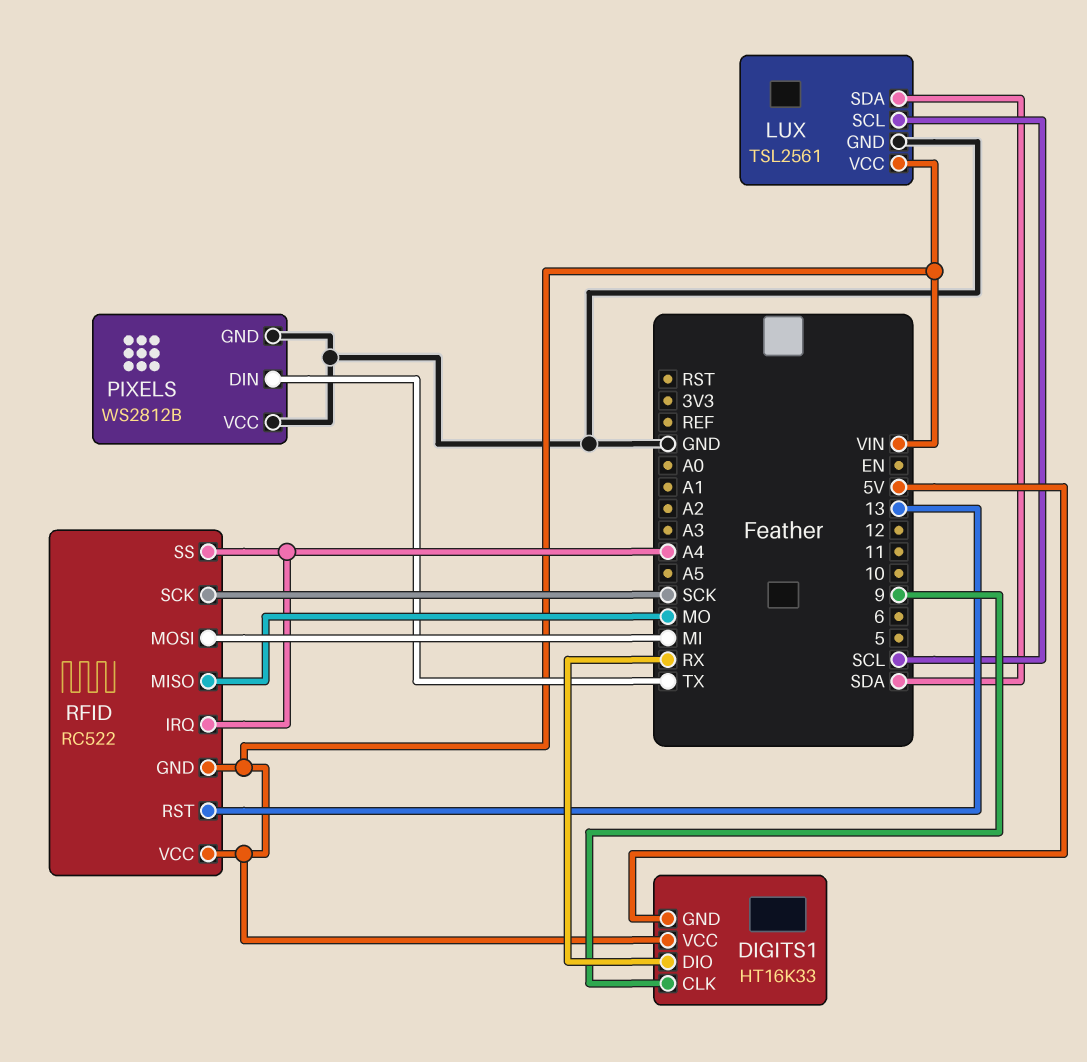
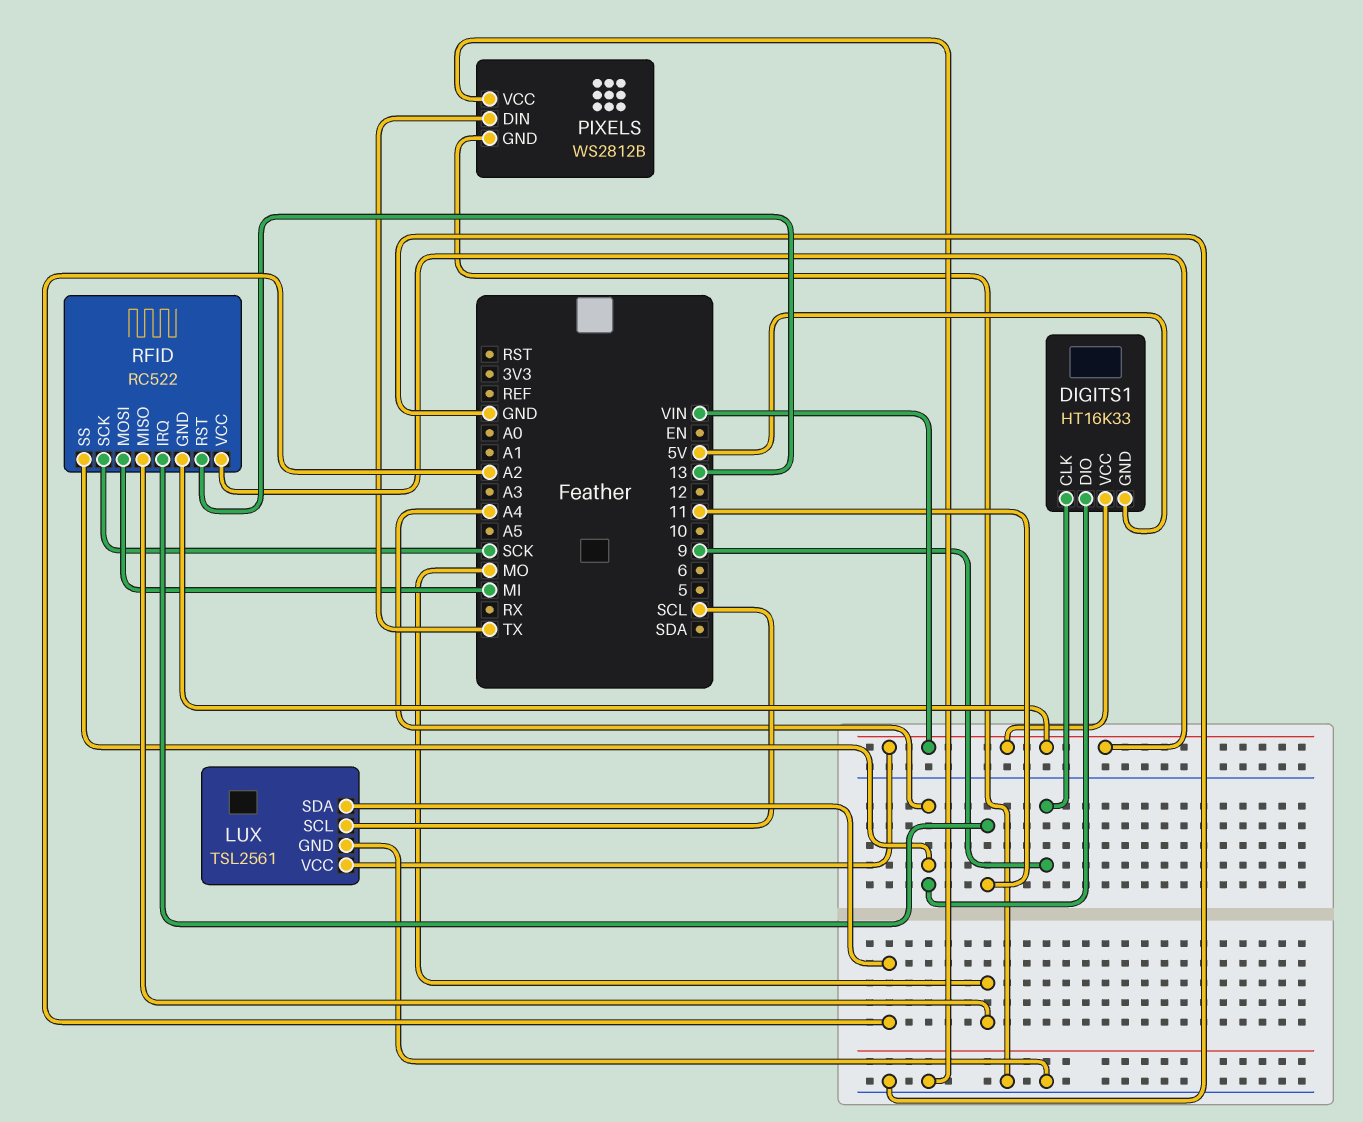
DIGITS1 pin DIO: RX -> A4
LUX pin SDA: SDA -> A2
RFID pin IRQ: A4 -> 11

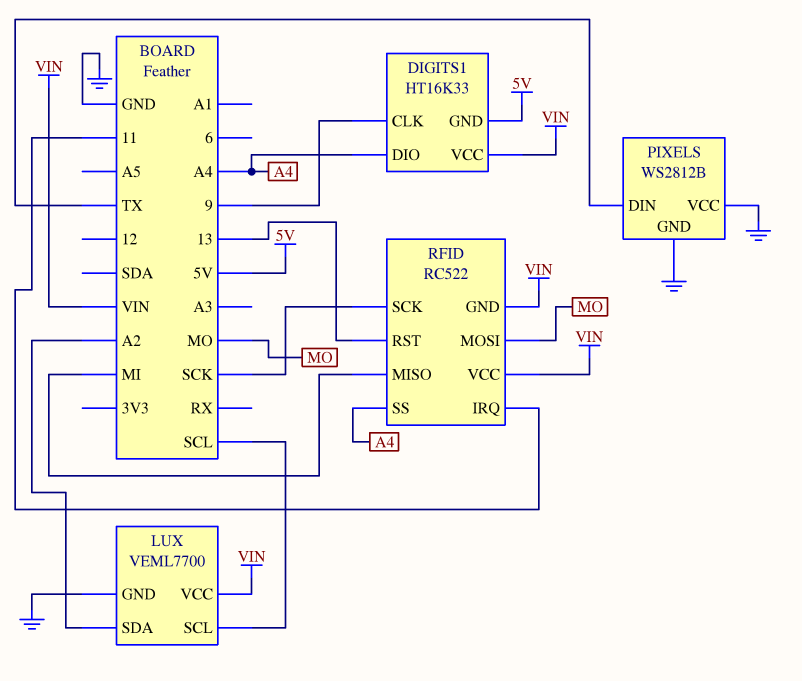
LUX: TSL2561 -> VEML7700
RFID pin MISO: MO -> MI
RFID pin MOSI: MI -> MO

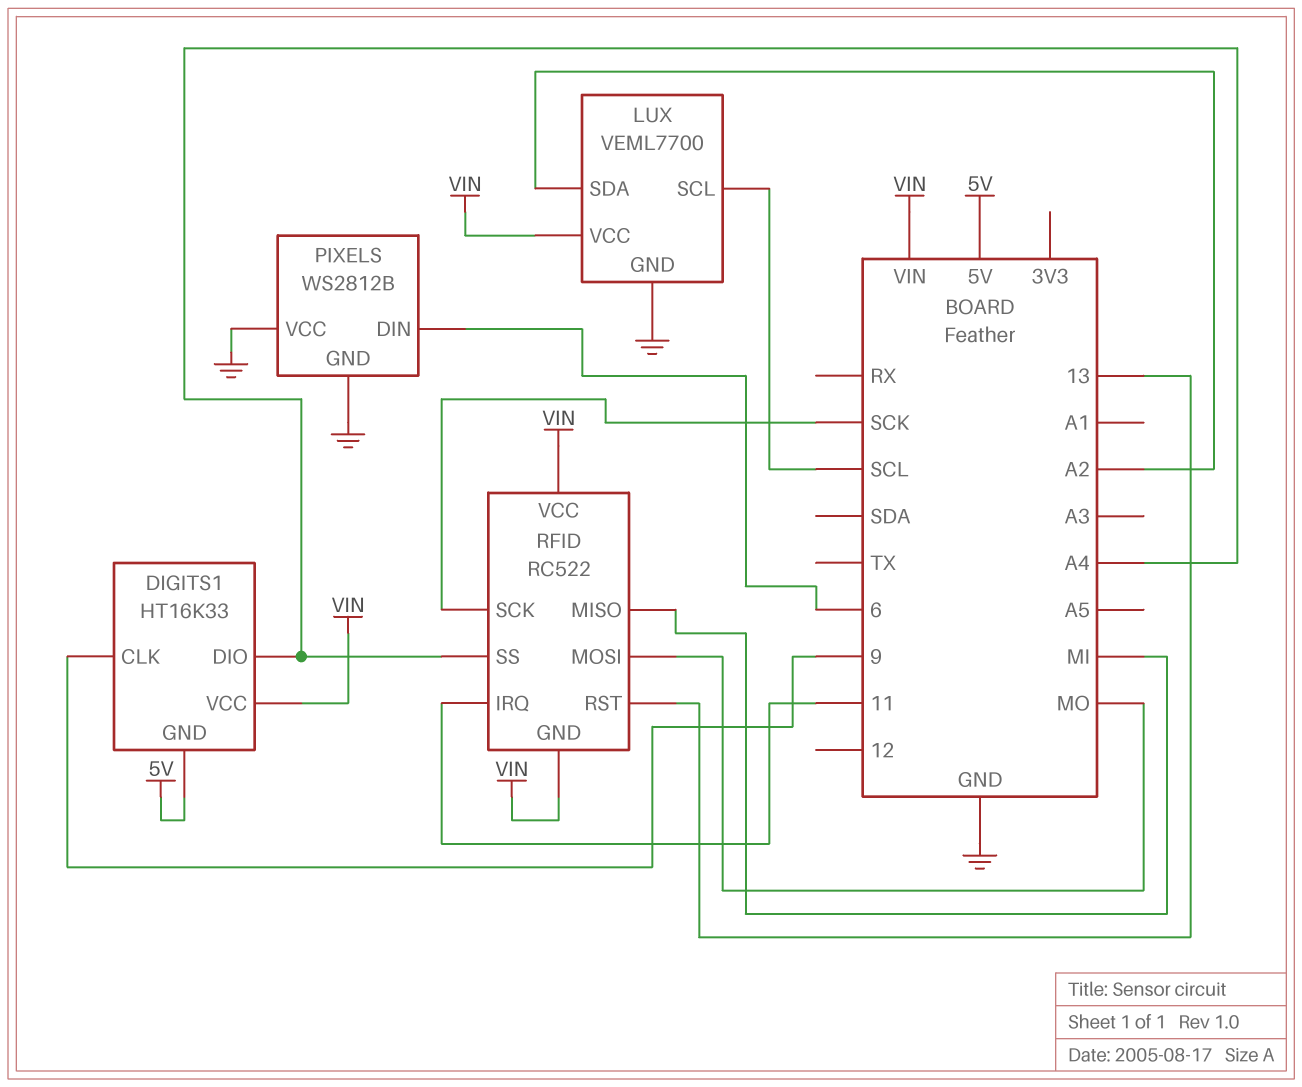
PIXELS pin DIN: TX -> 6

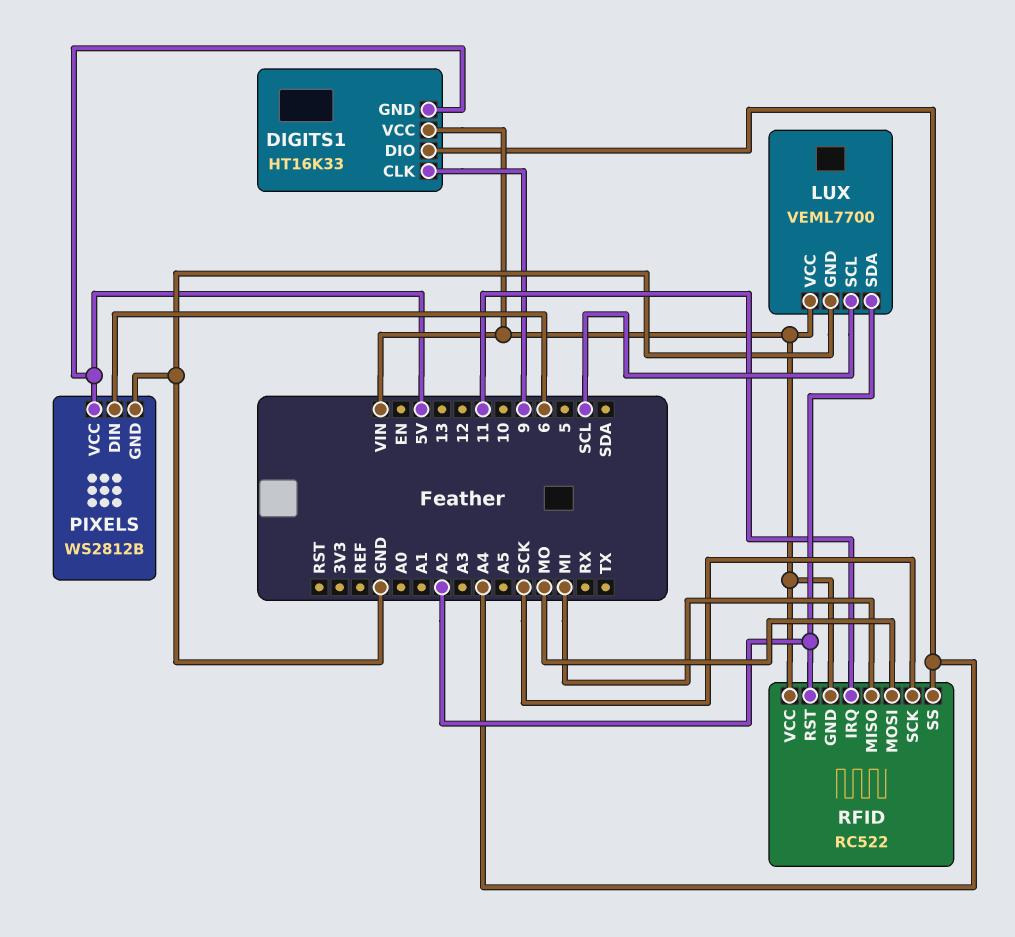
PIXELS pin VCC: GND -> 5V
RFID pin RST: 13 -> A2

